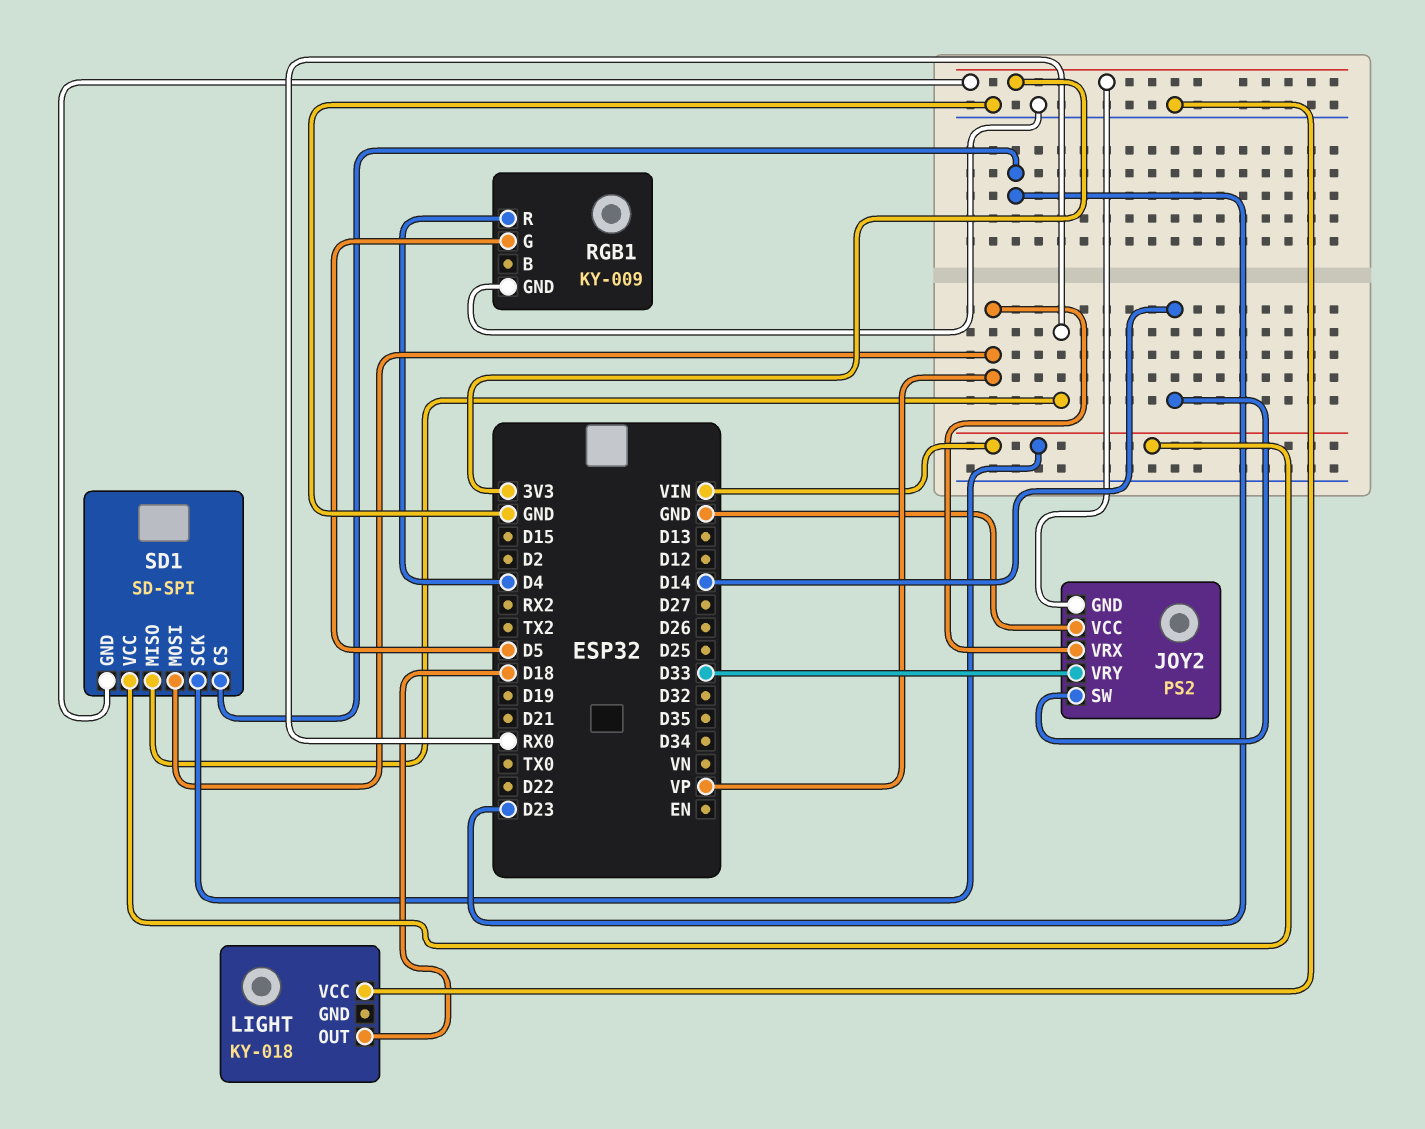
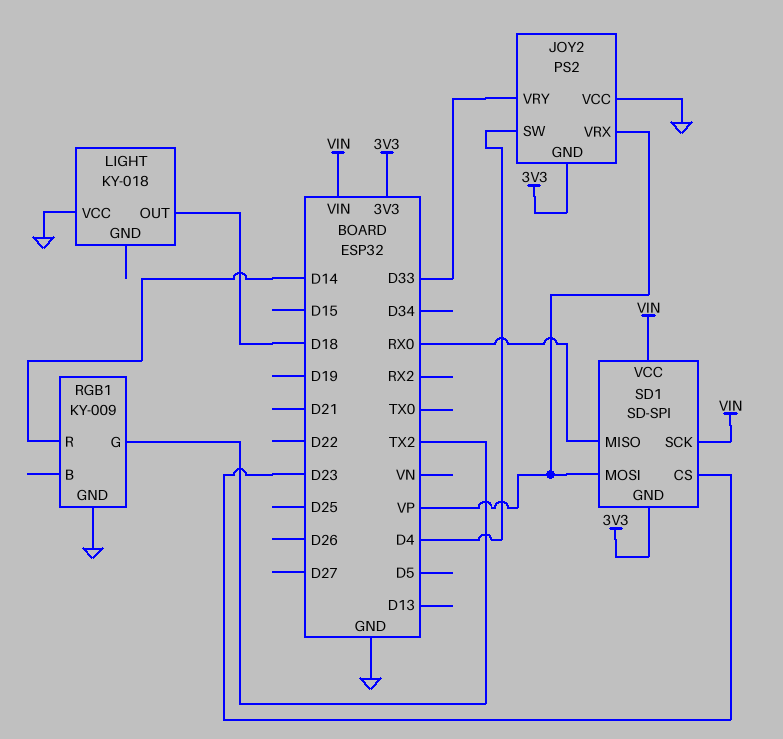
JOY2 pin SW: D14 -> D4
RGB1 pin G: D5 -> TX2
RGB1 pin R: D4 -> D14

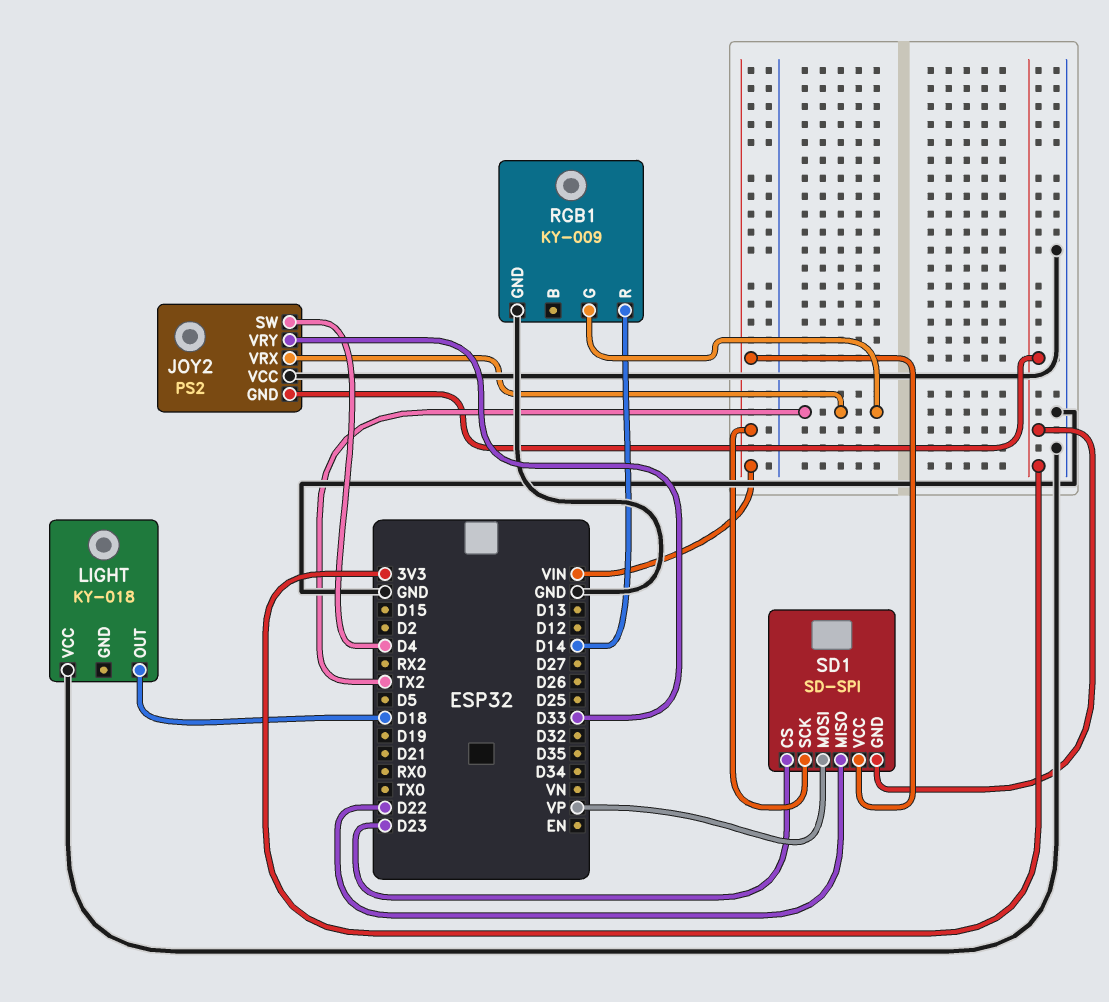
JOY2 pin VRX: VP -> TX2
SD1 pin MISO: RX0 -> D22

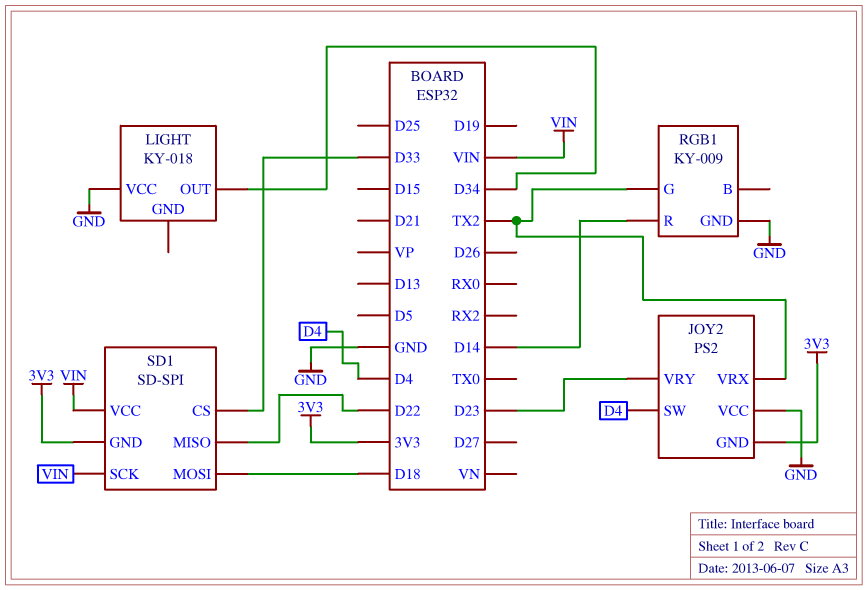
JOY2 pin VRY: D33 -> D23
LIGHT pin OUT: D18 -> D34
SD1 pin CS: D23 -> D33
SD1 pin MOSI: VP -> D18

